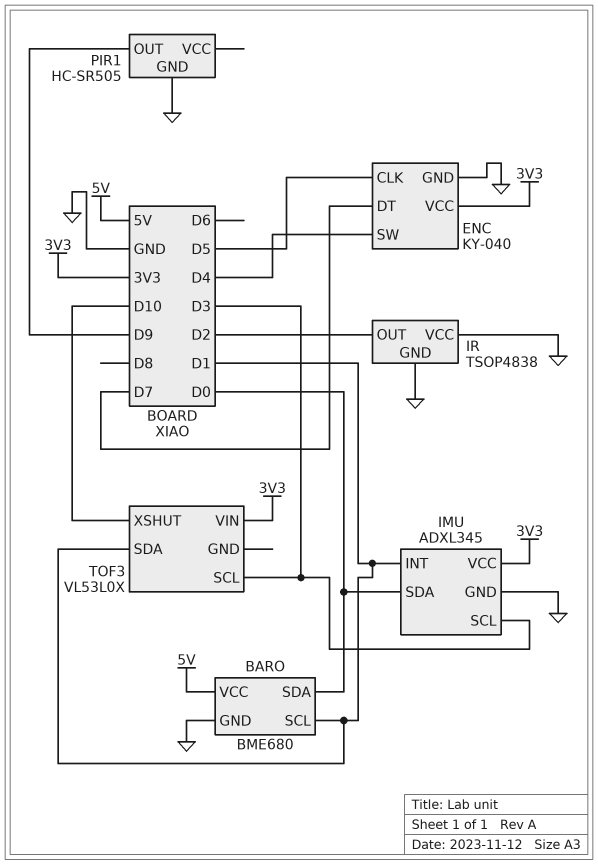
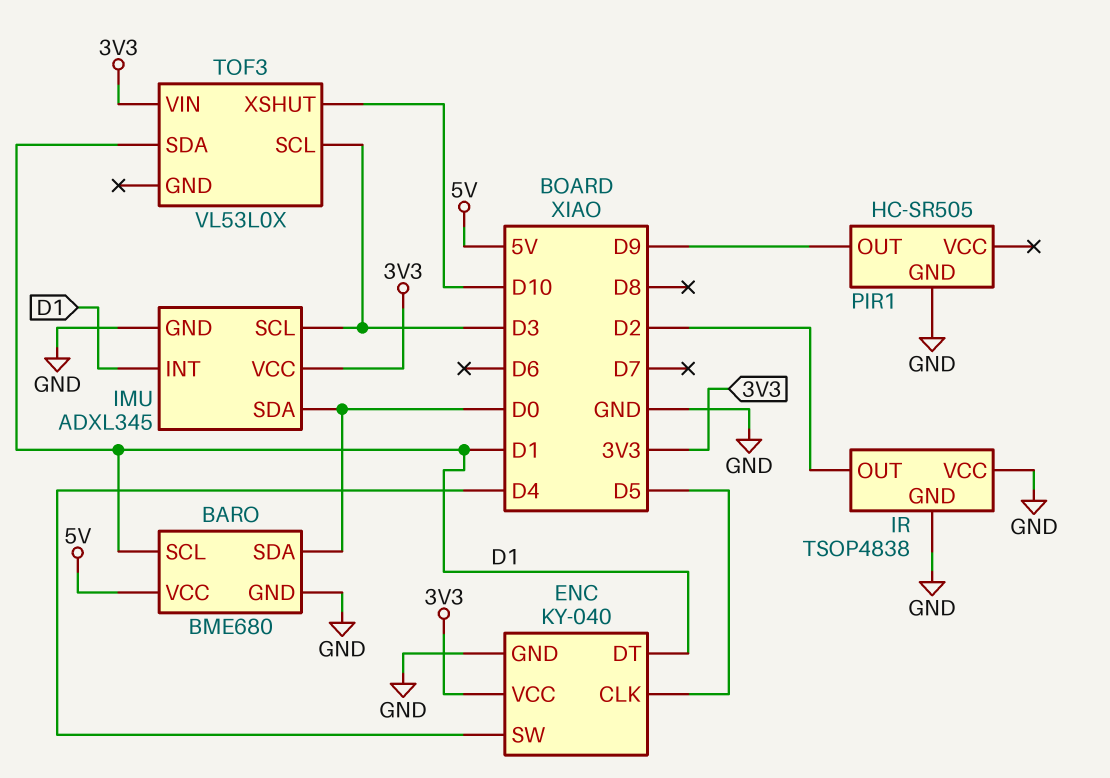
ENC pin DT: D7 -> D1

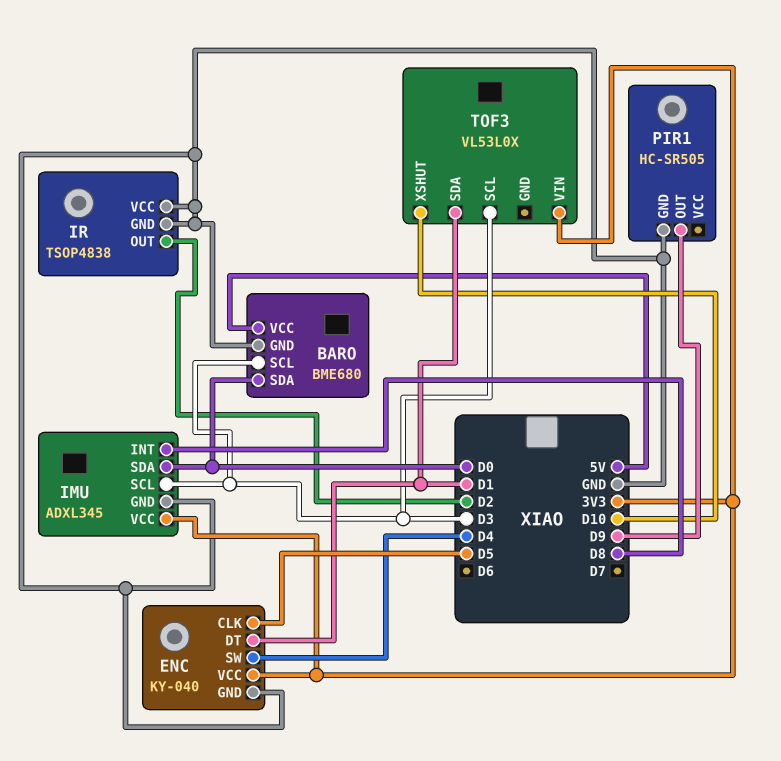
BARO pin SCL: D1 -> D3
IMU pin INT: D1 -> D8

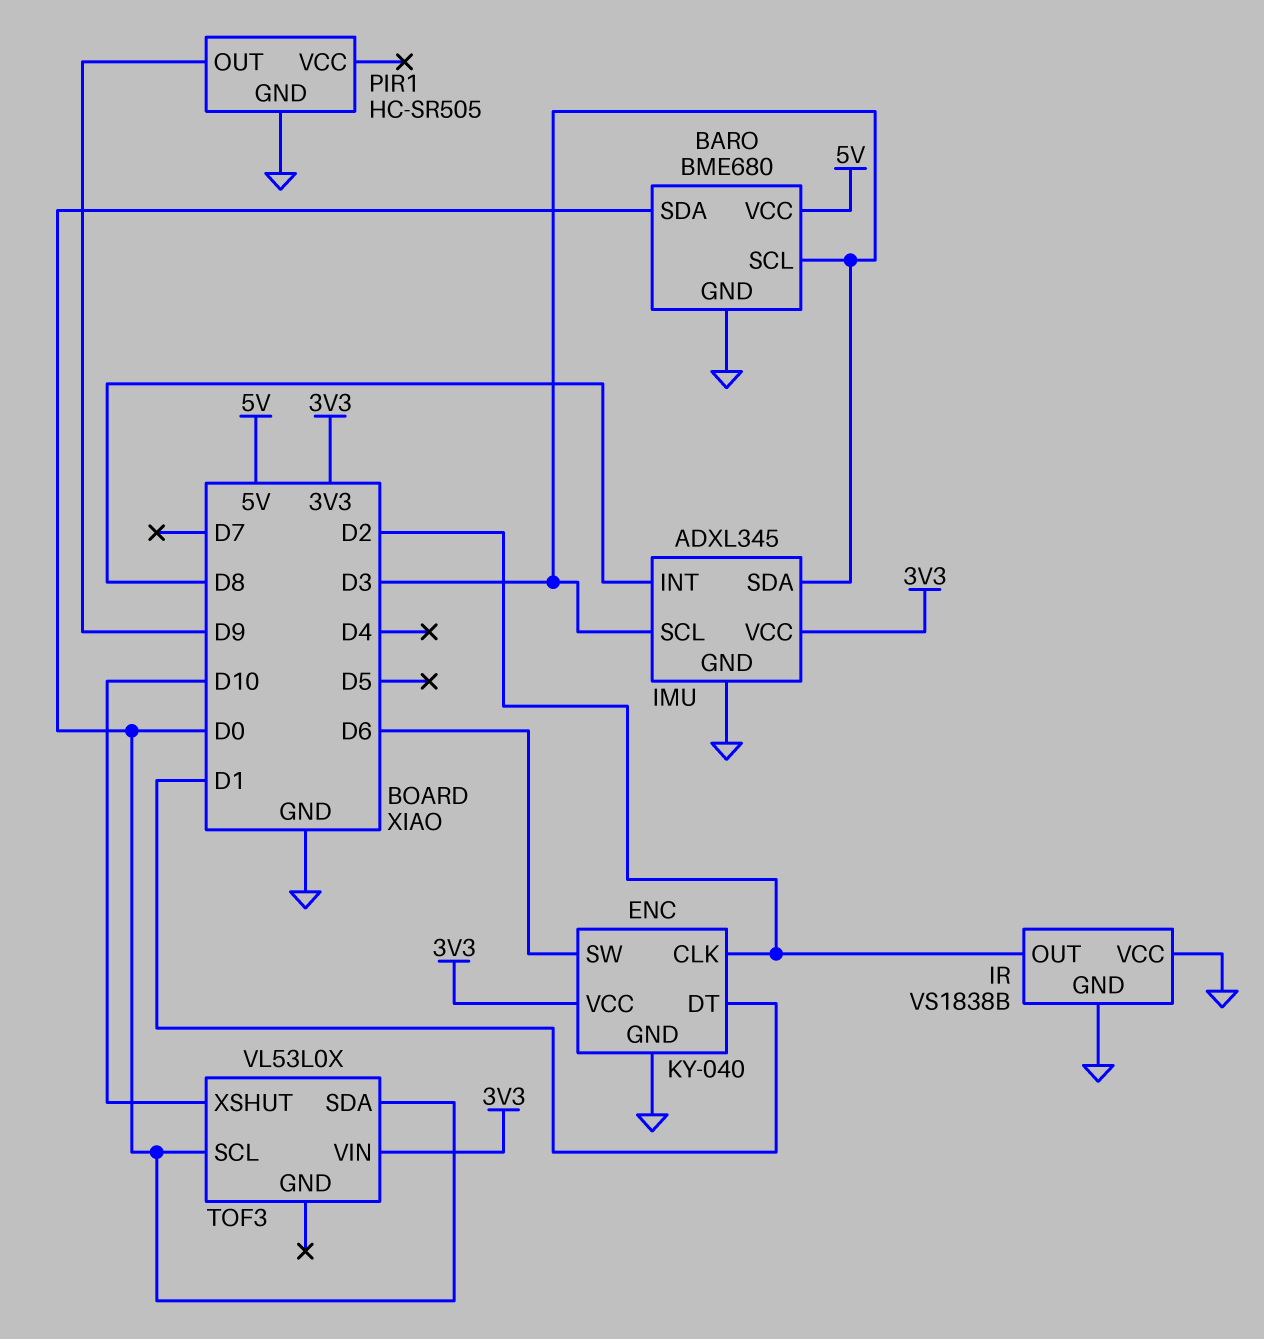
ENC pin CLK: D5 -> D2
ENC pin SW: D4 -> D6
IMU pin SDA: D0 -> D3
IR: TSOP4838 -> VS1838B
TOF3 pin SCL: D3 -> D0
TOF3 pin SDA: D1 -> D0

